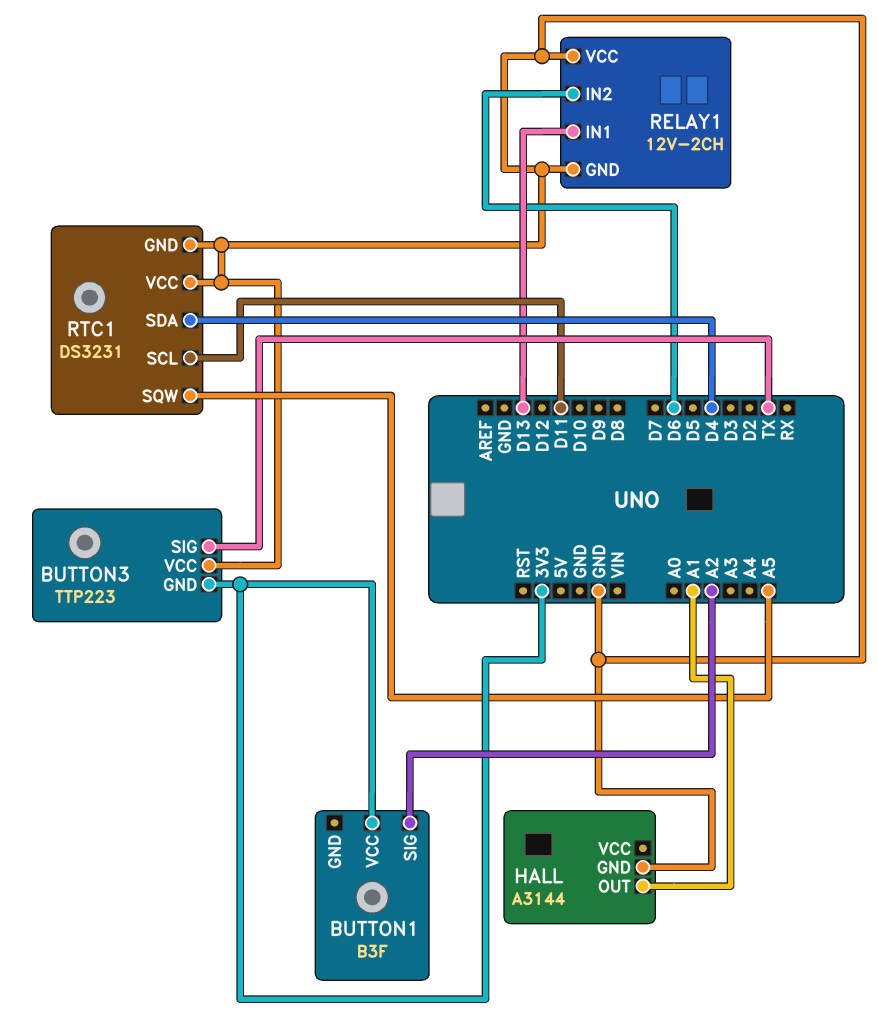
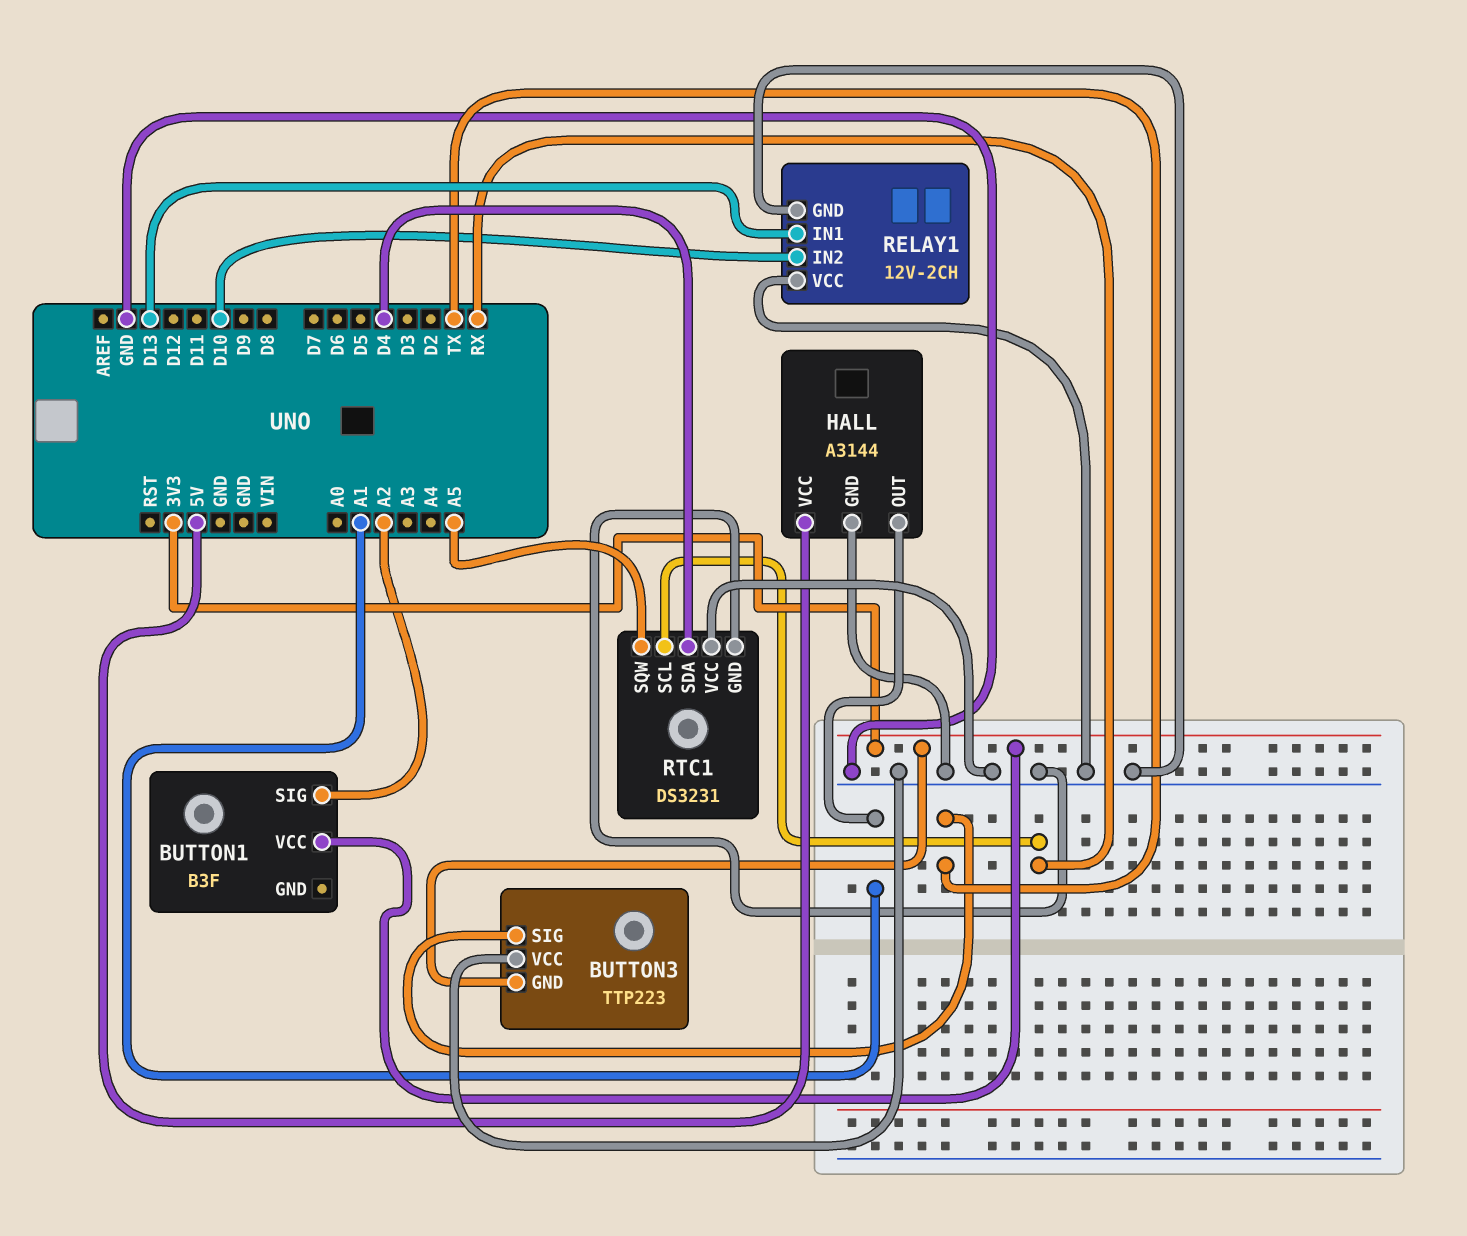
HALL pin VCC: none -> 5V
RELAY1 pin IN2: D6 -> D10
RTC1 pin SCL: D11 -> RX

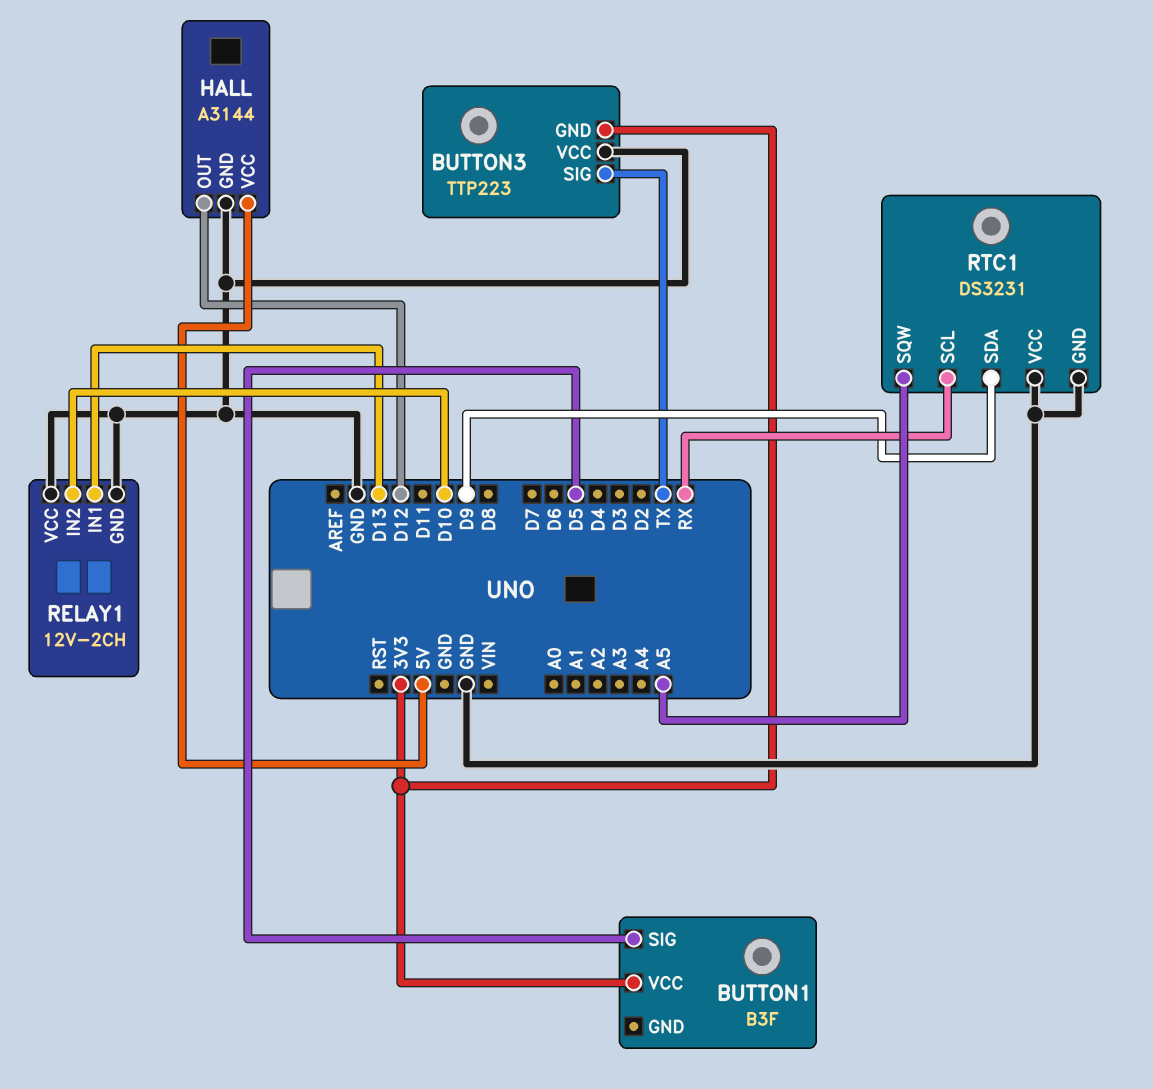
BUTTON1 pin SIG: A2 -> D5
HALL pin OUT: A1 -> D12
RTC1 pin SDA: D4 -> D9

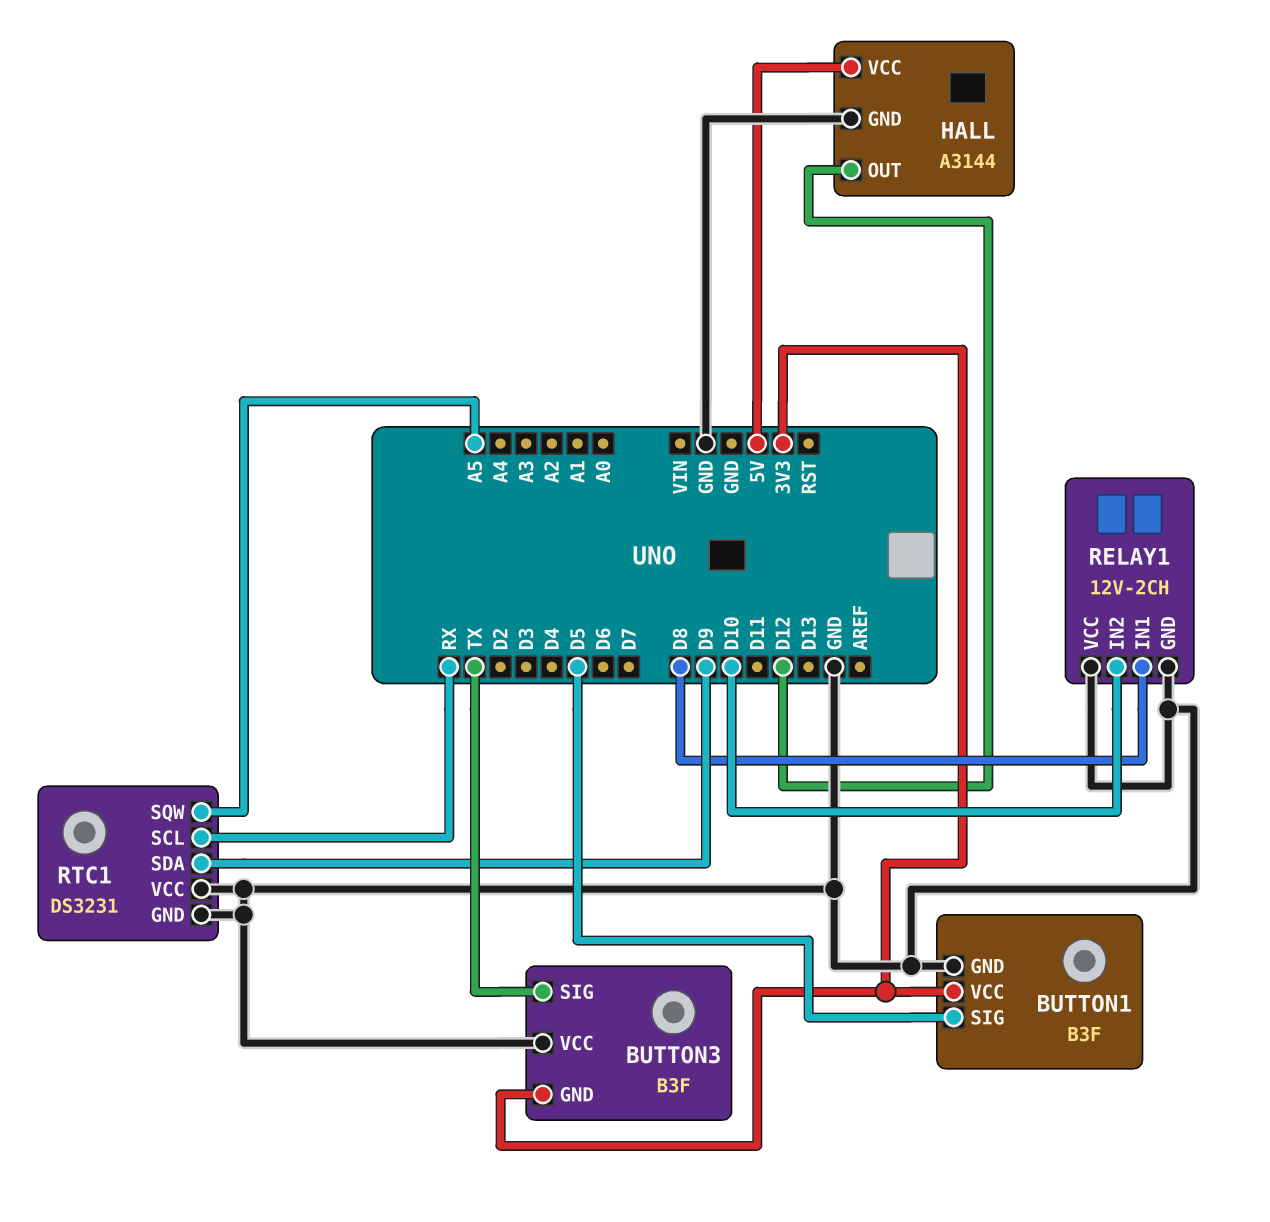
BUTTON1 pin GND: none -> GND
BUTTON3: TTP223 -> B3F
RELAY1 pin IN1: D13 -> D8

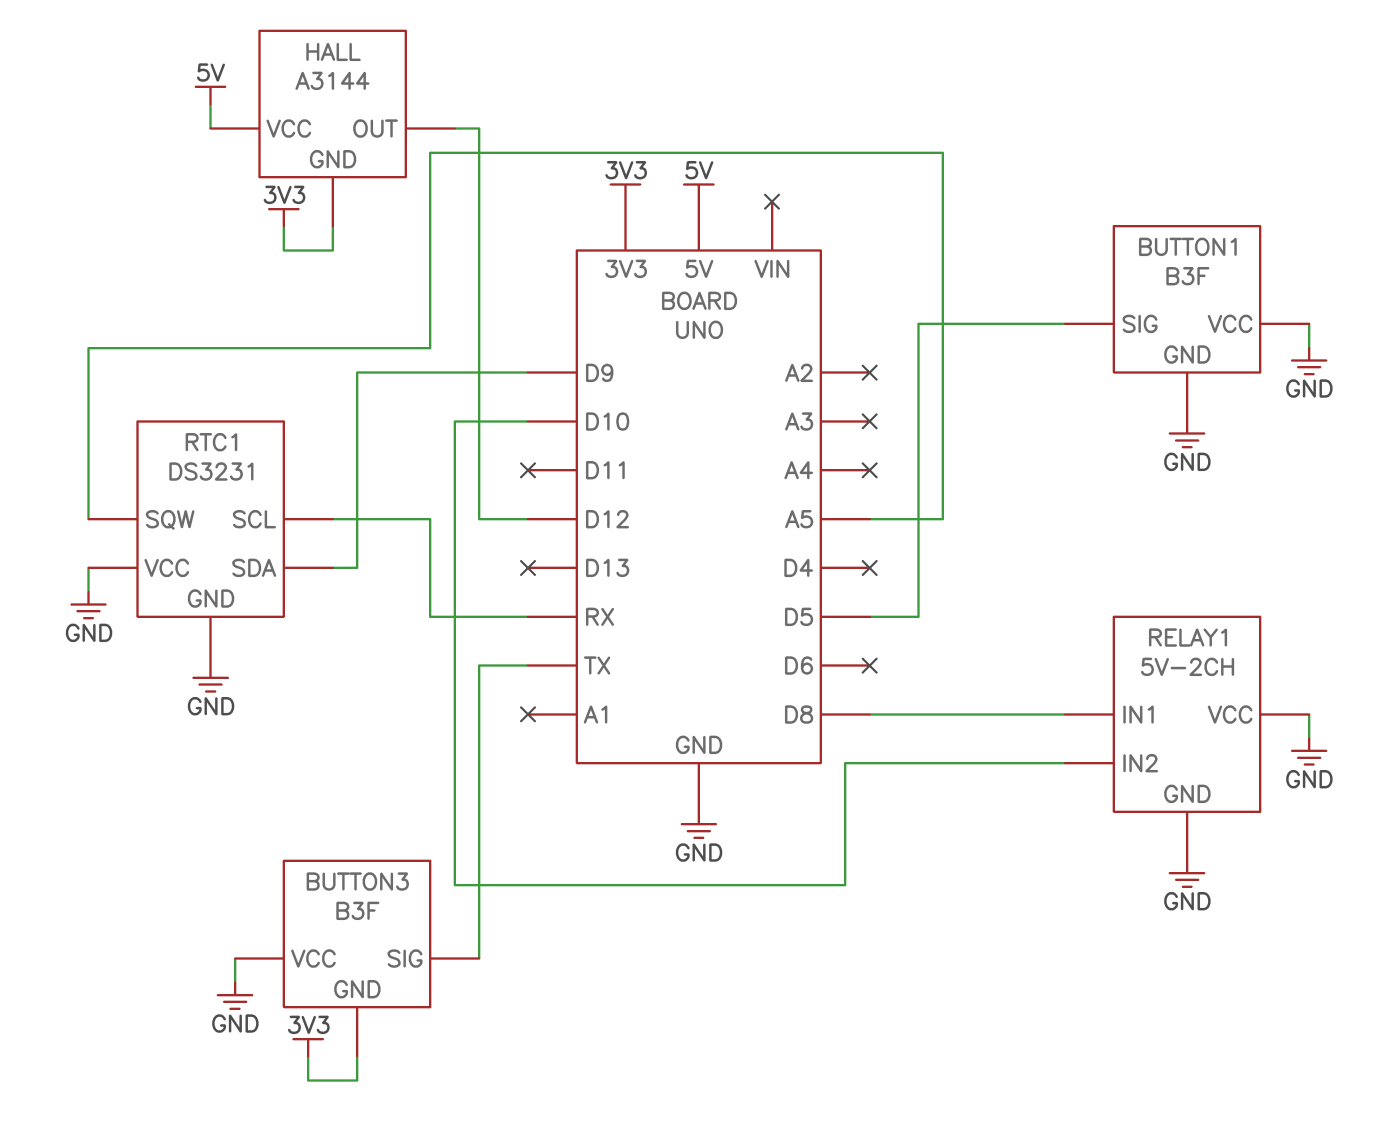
BUTTON1 pin VCC: 3V3 -> GND
HALL pin GND: GND -> 3V3
RELAY1: 12V-2CH -> 5V-2CH

